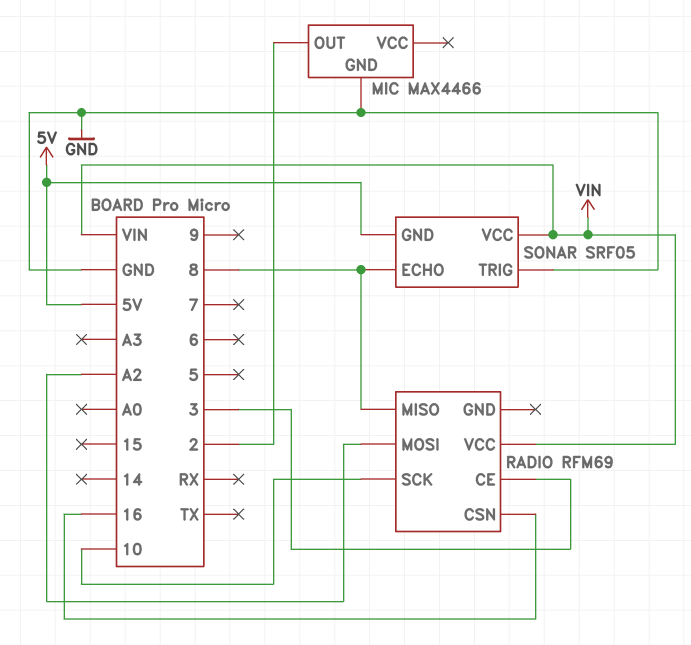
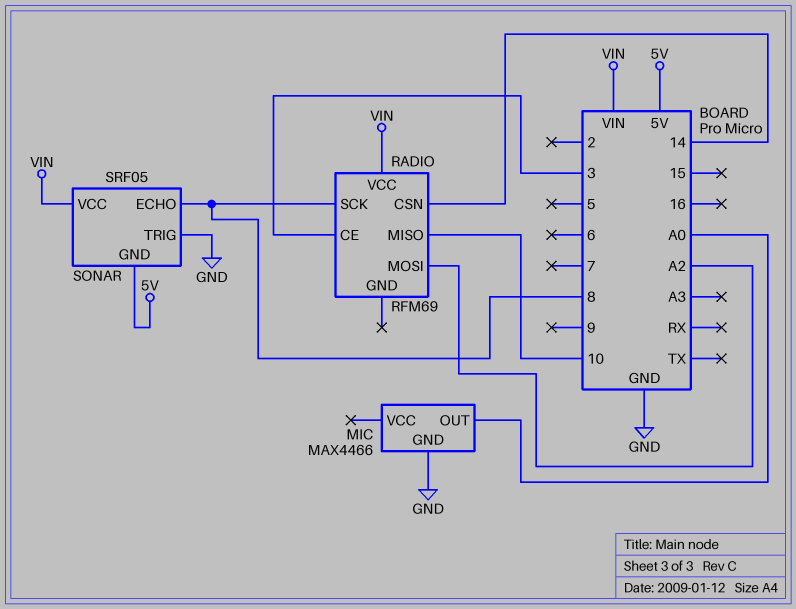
MIC pin OUT: 2 -> A0
RADIO pin CSN: 16 -> 14
RADIO pin MISO: 8 -> 10
RADIO pin SCK: 10 -> 8

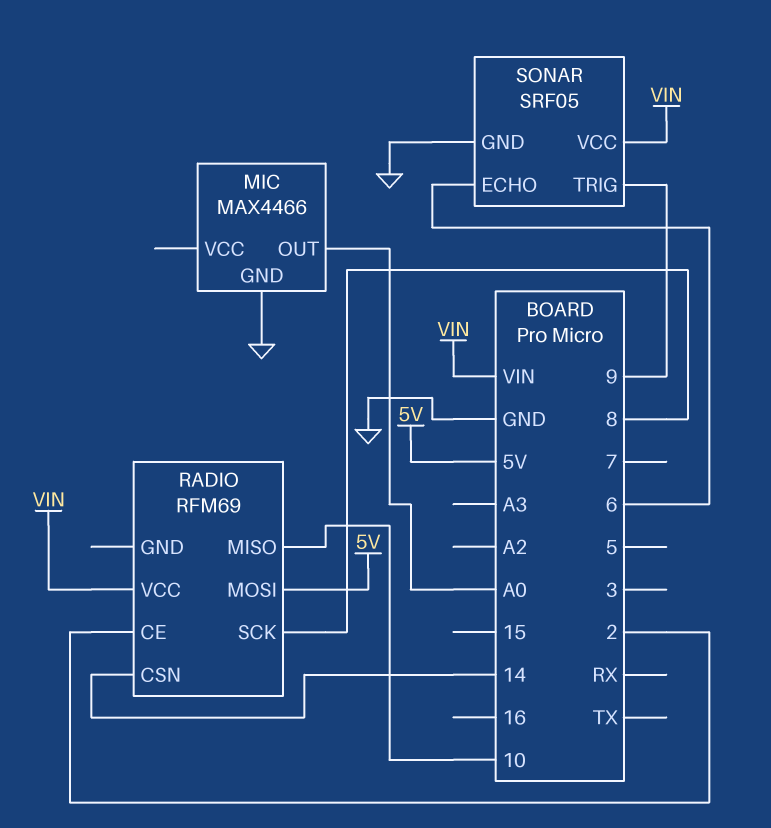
RADIO pin CE: 3 -> 2
RADIO pin MOSI: A2 -> 5V
SONAR pin ECHO: 8 -> 6
SONAR pin GND: 5V -> GND
SONAR pin TRIG: GND -> 9

